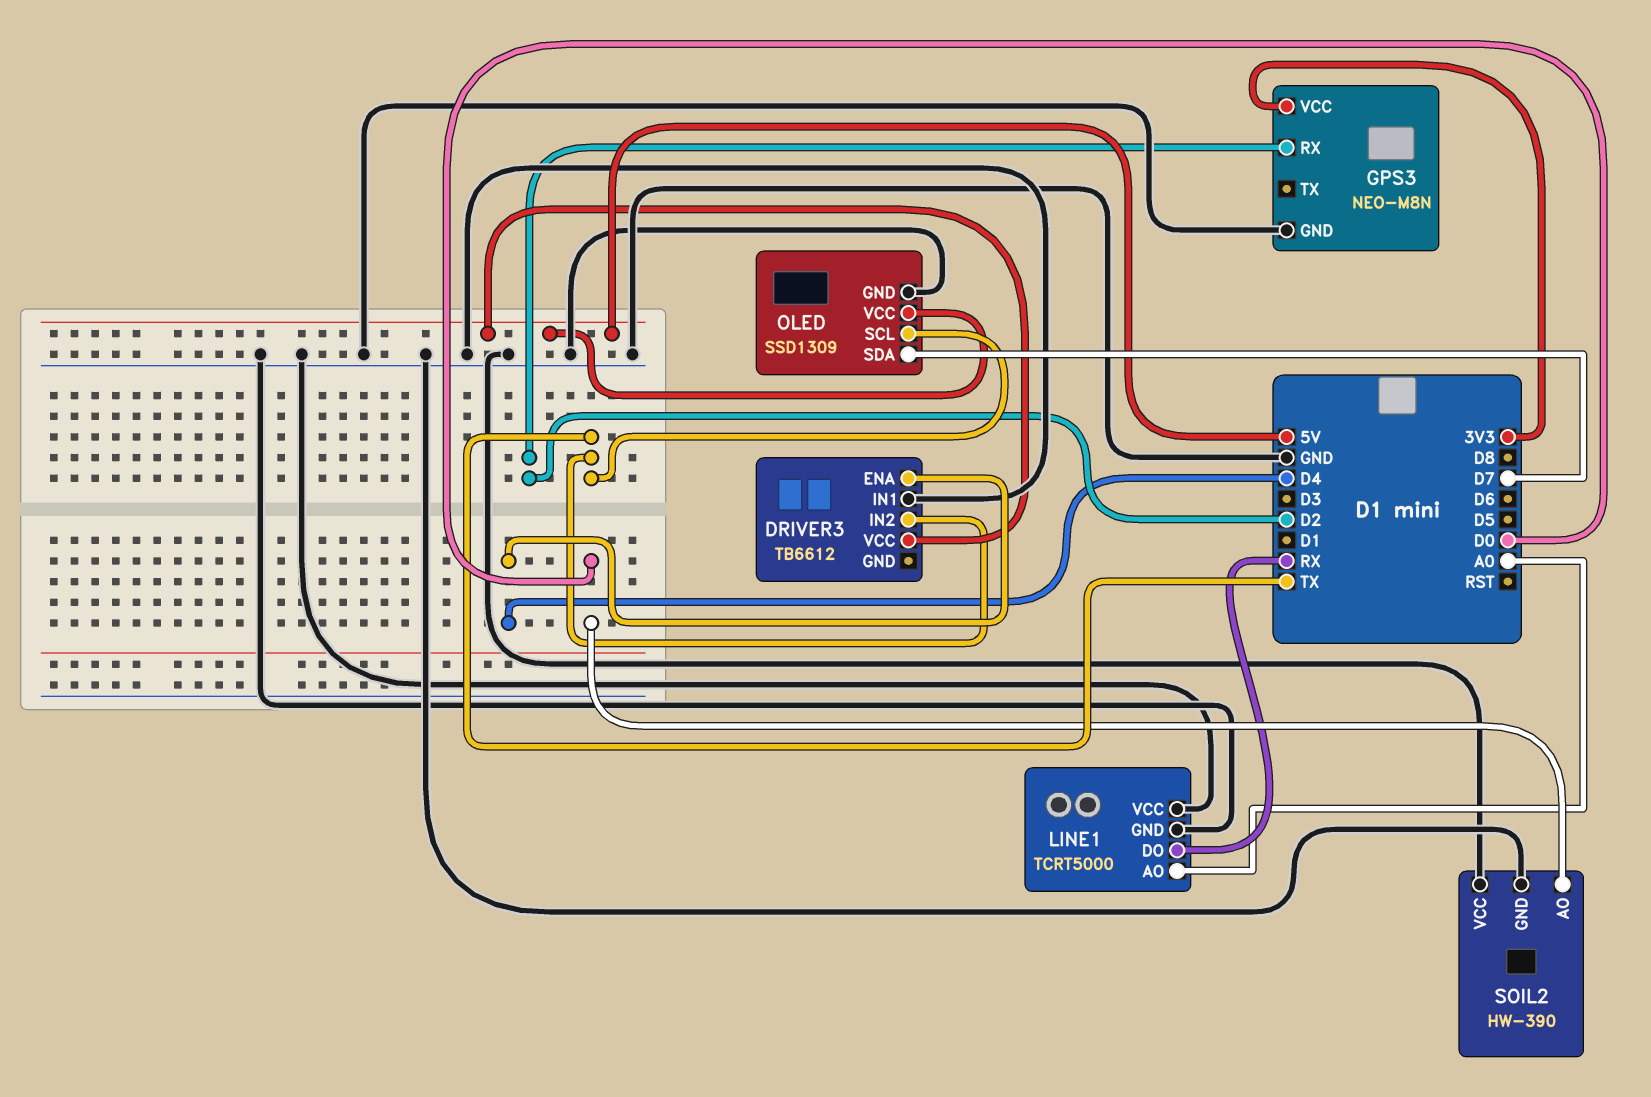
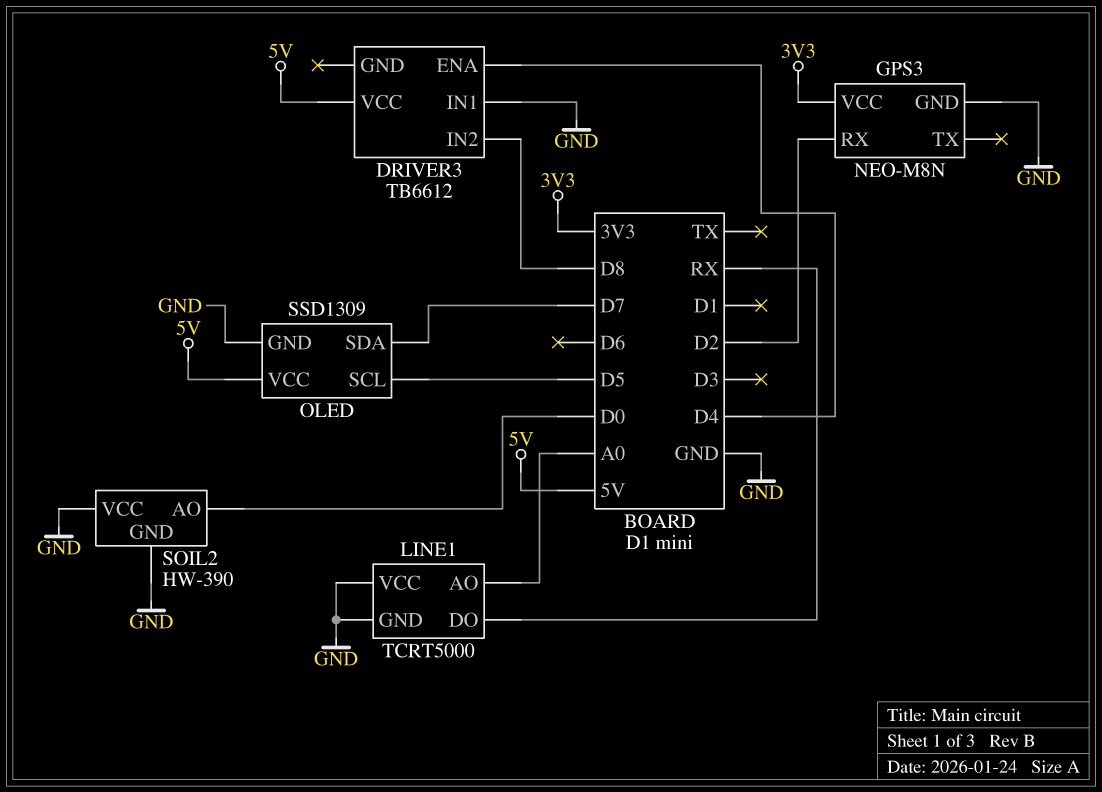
DRIVER3 pin IN2: TX -> D8
OLED pin SCL: TX -> D5

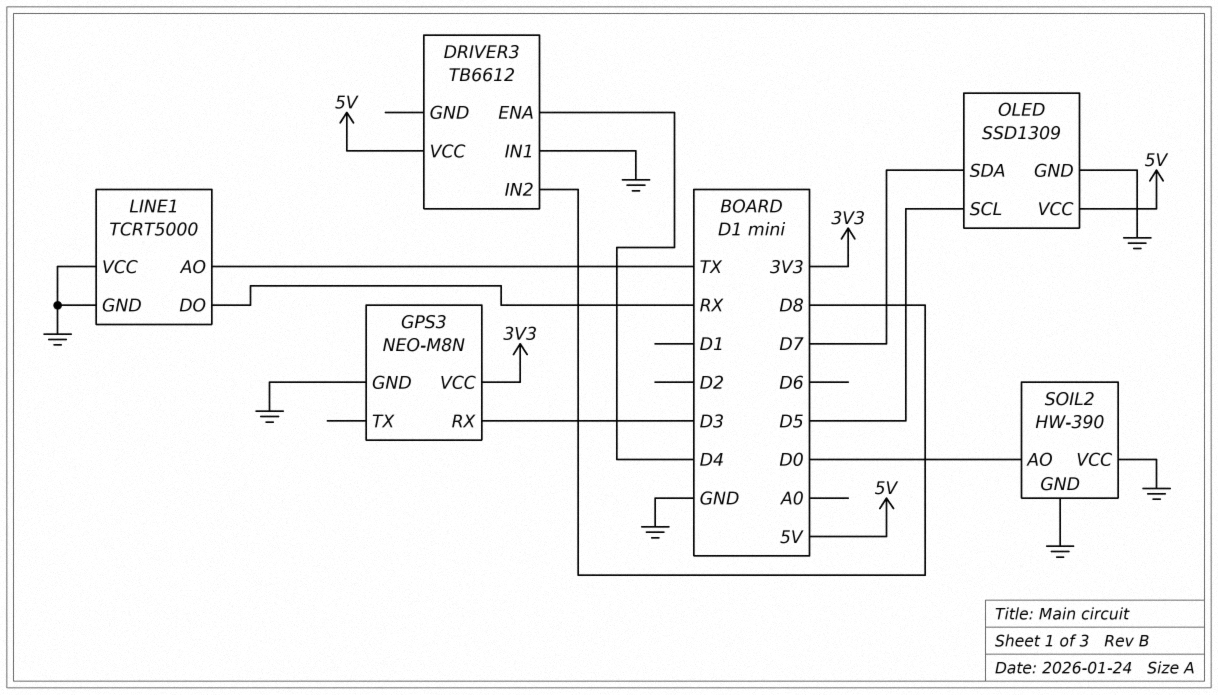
GPS3 pin RX: D2 -> D3
LINE1 pin AO: A0 -> TX

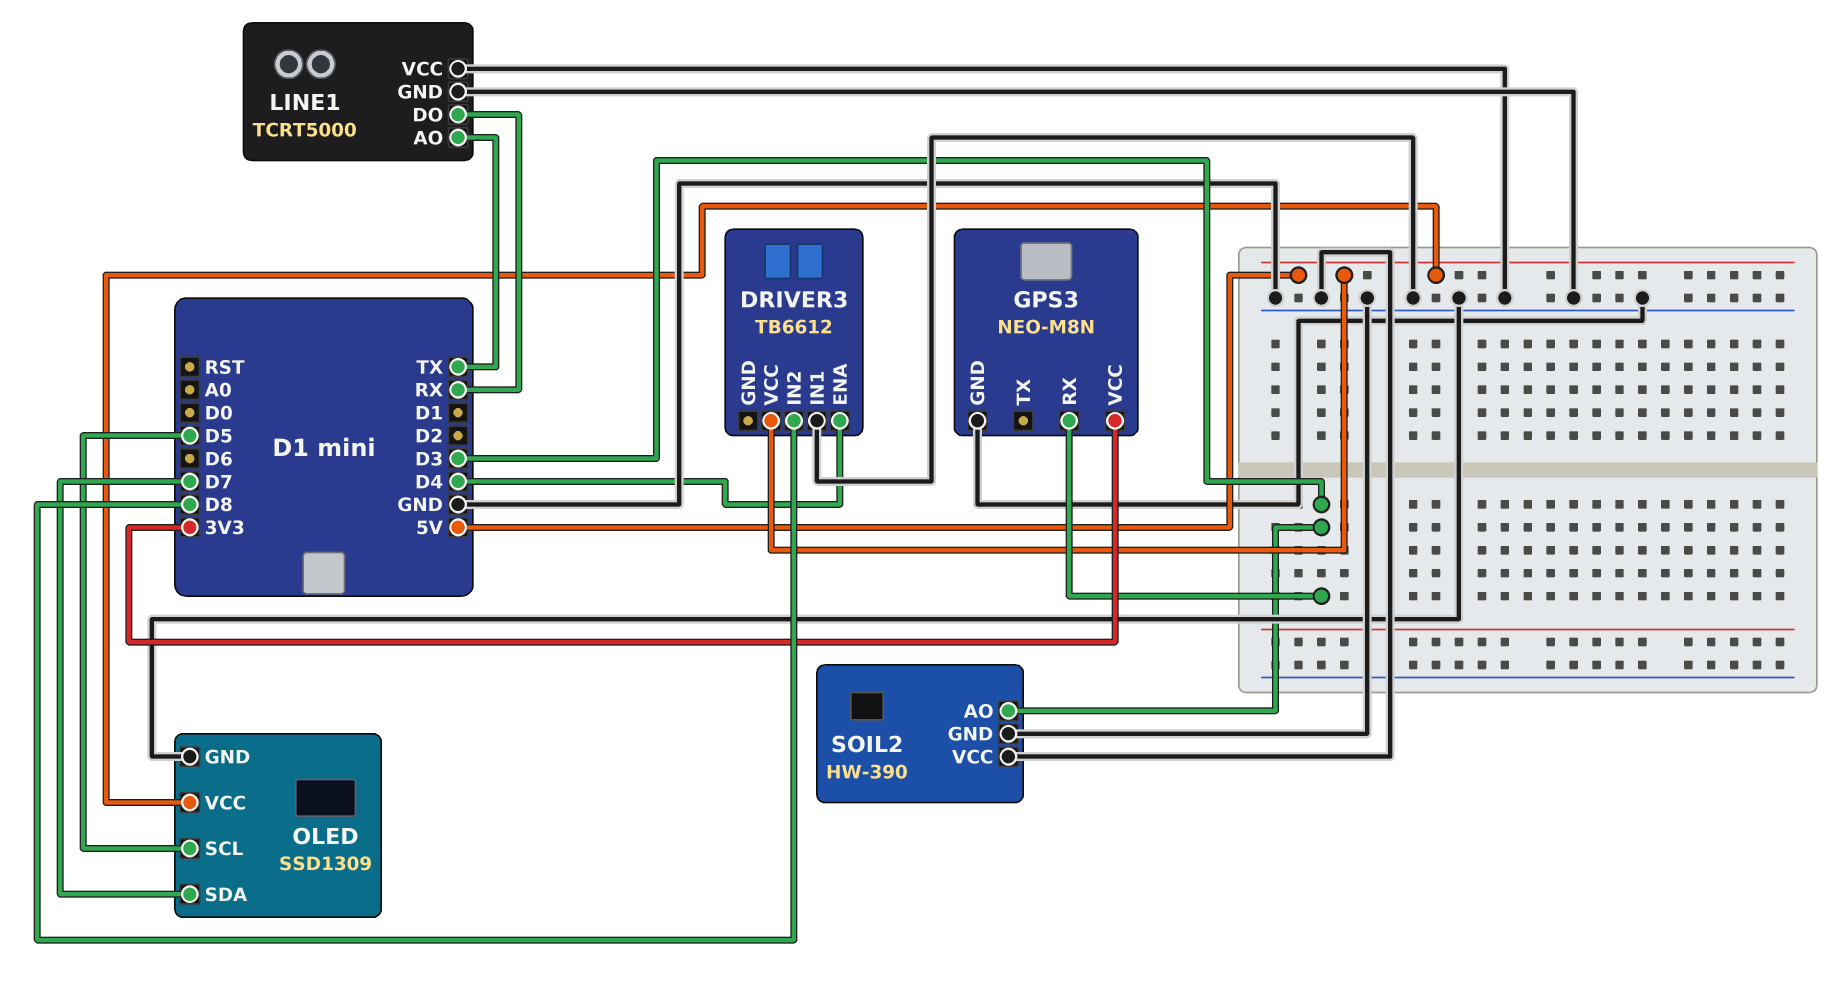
SOIL2 pin AO: D0 -> D3

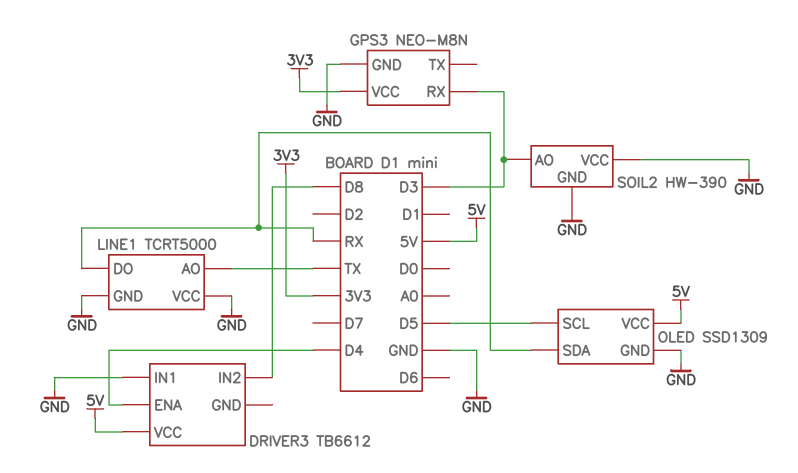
OLED pin SDA: D7 -> RX

